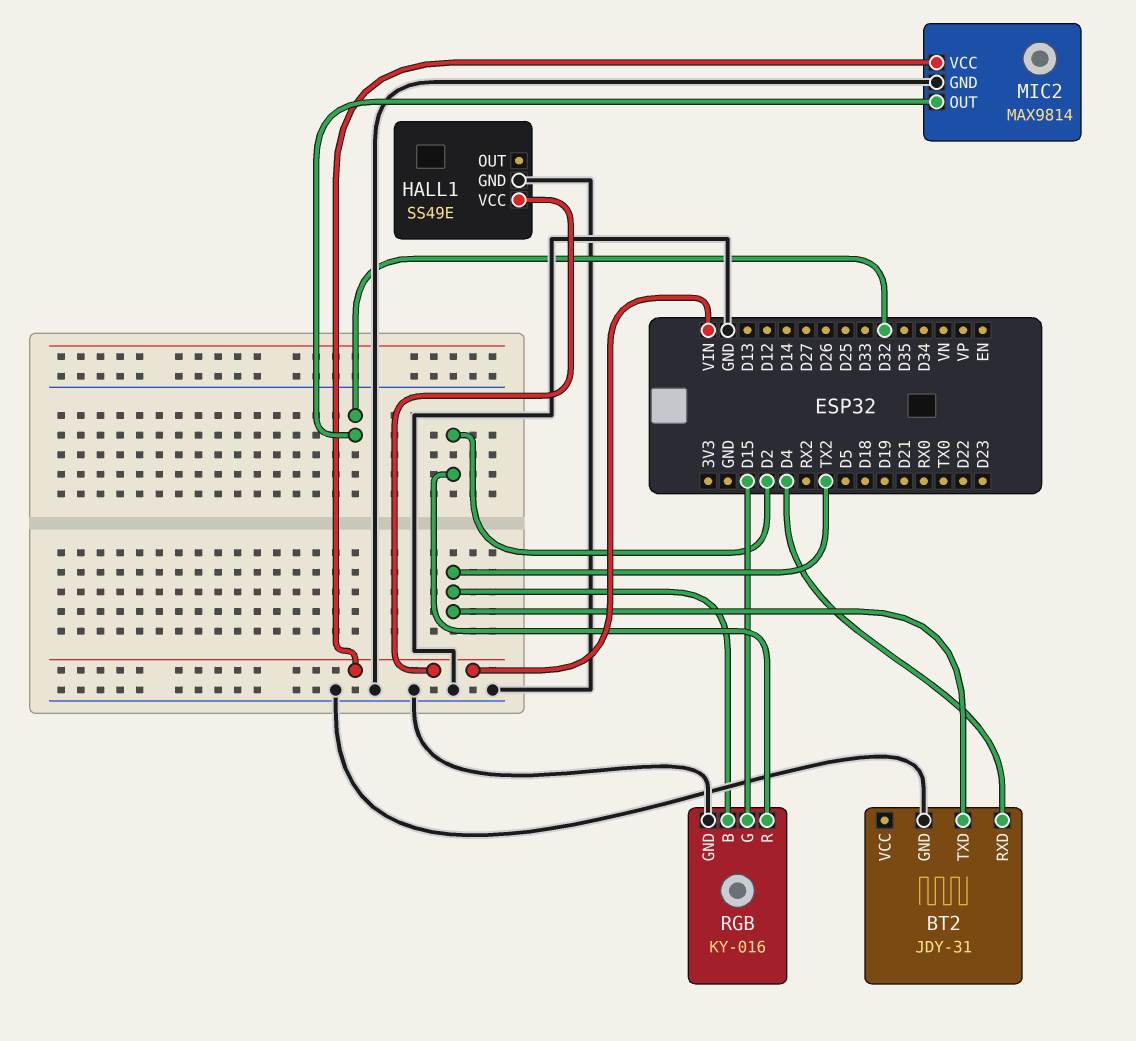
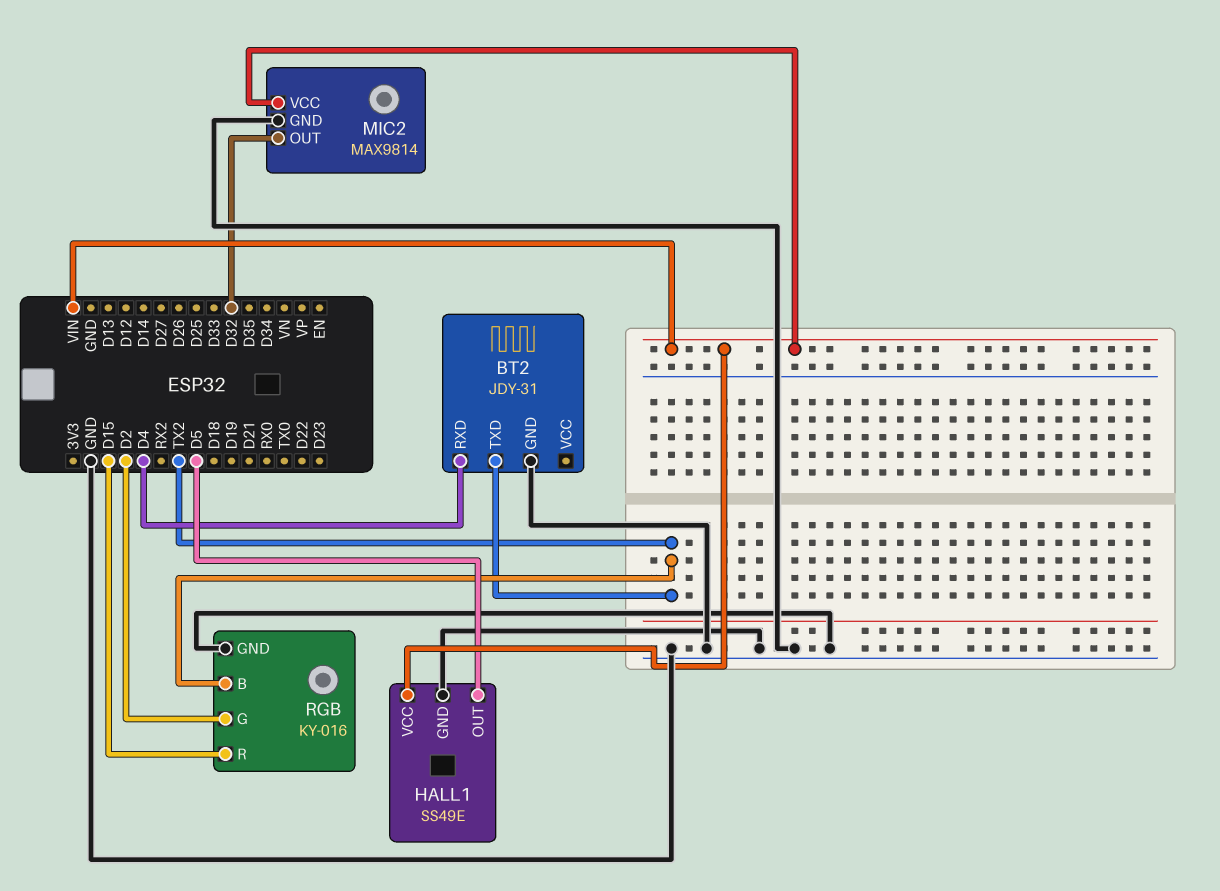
HALL1 pin OUT: none -> D5
RGB pin G: D15 -> D2
RGB pin R: D2 -> D15

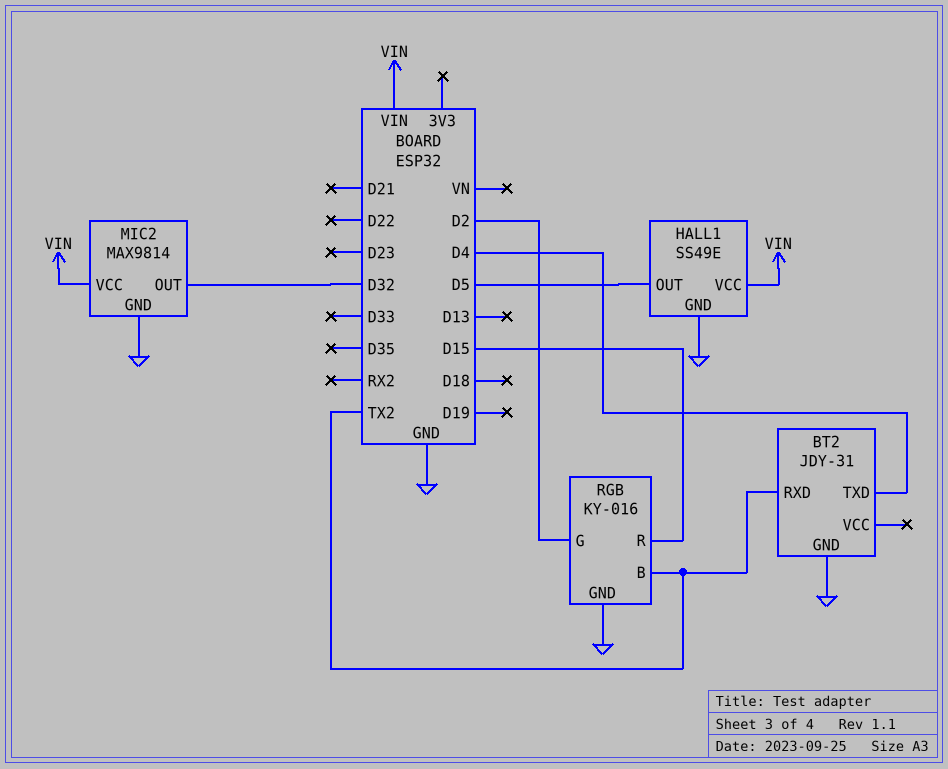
BT2 pin RXD: D4 -> TX2
BT2 pin TXD: TX2 -> D4

